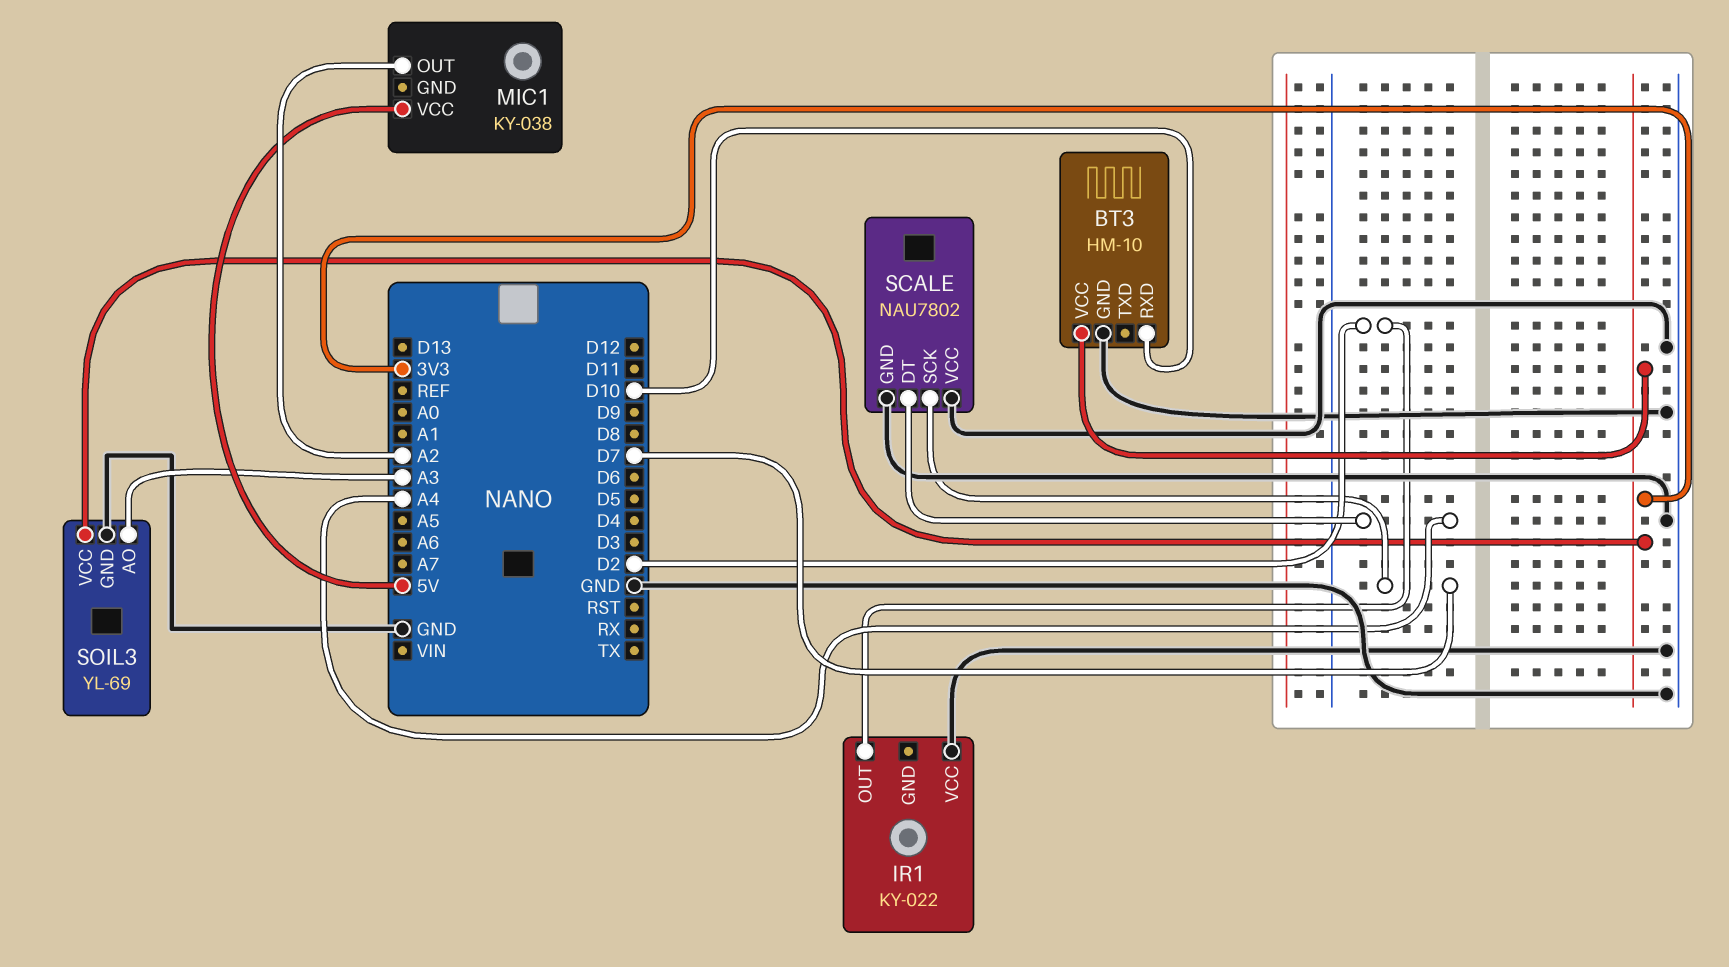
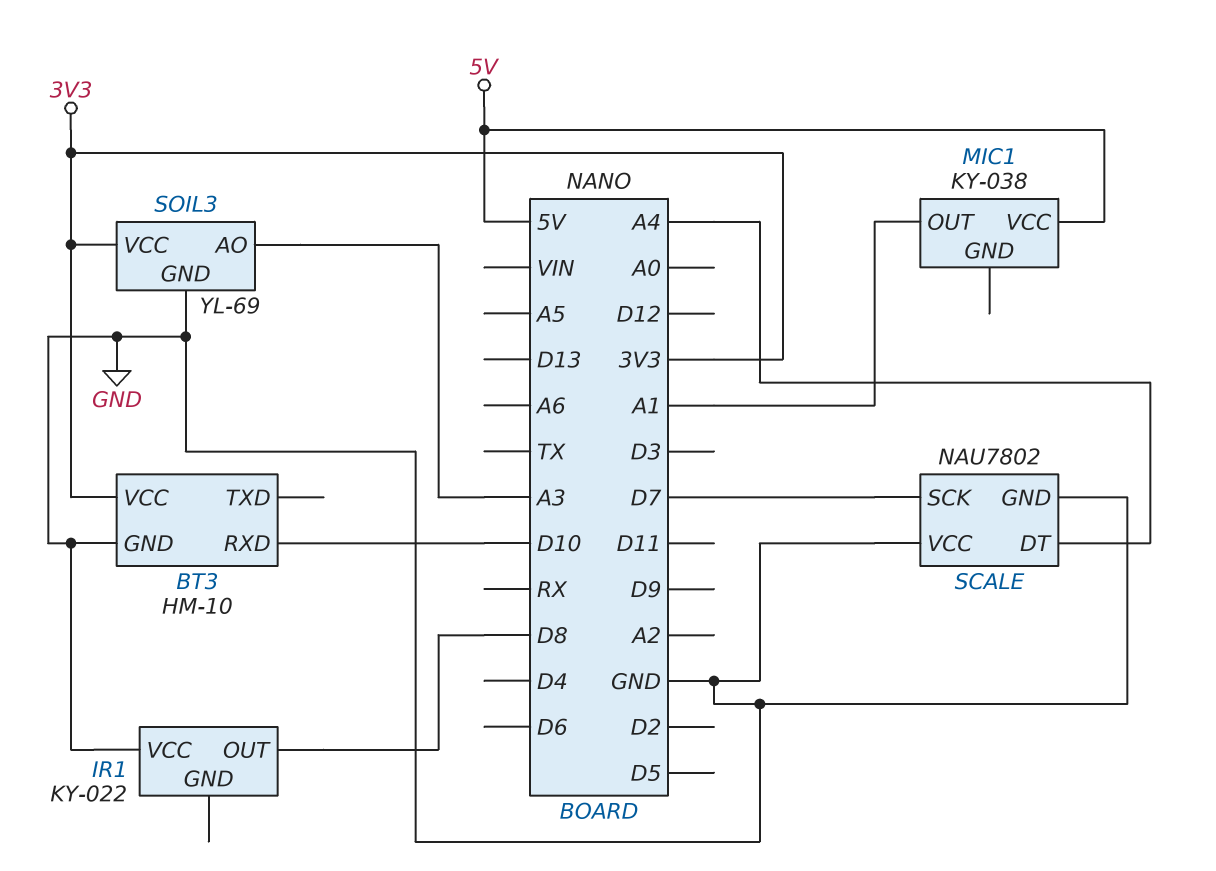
IR1 pin OUT: D2 -> D8
MIC1 pin OUT: A2 -> A1

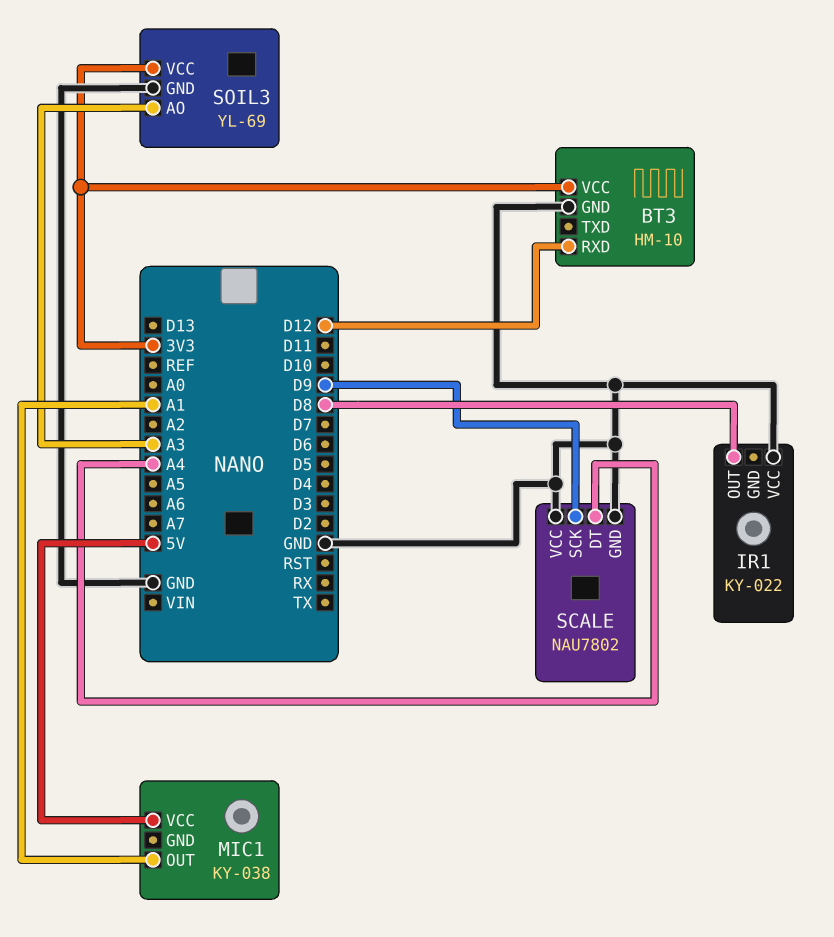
BT3 pin RXD: D10 -> D12
SCALE pin SCK: D7 -> D9

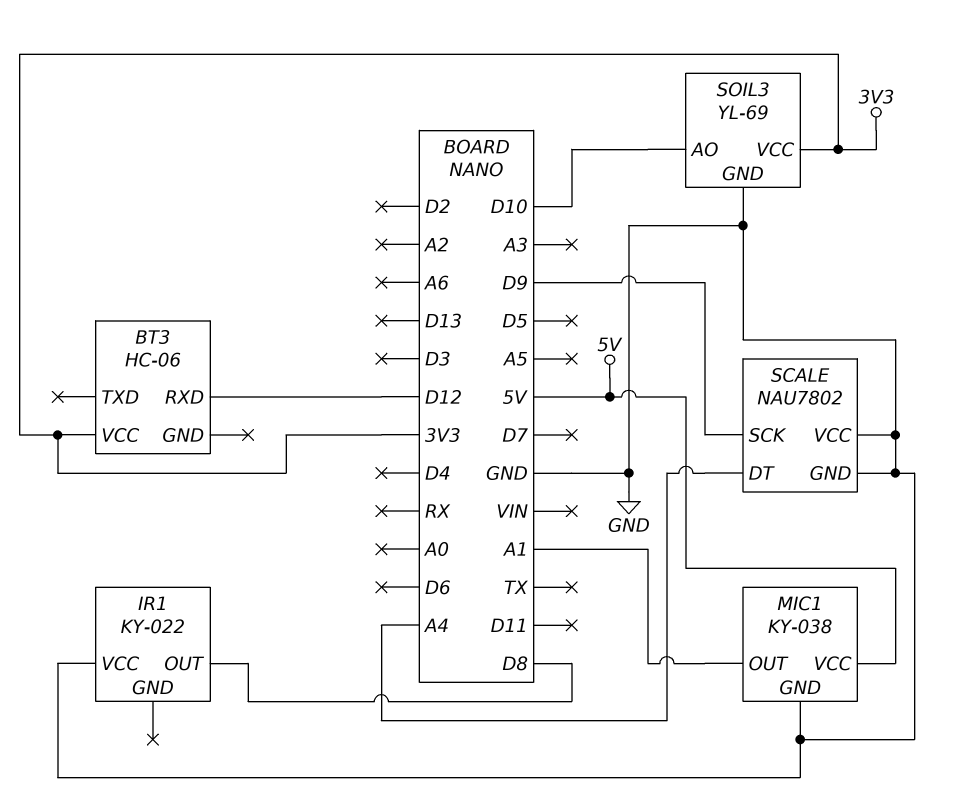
BT3: HM-10 -> HC-06
BT3 pin GND: GND -> none
MIC1 pin GND: none -> GND
SOIL3 pin AO: A3 -> D10

